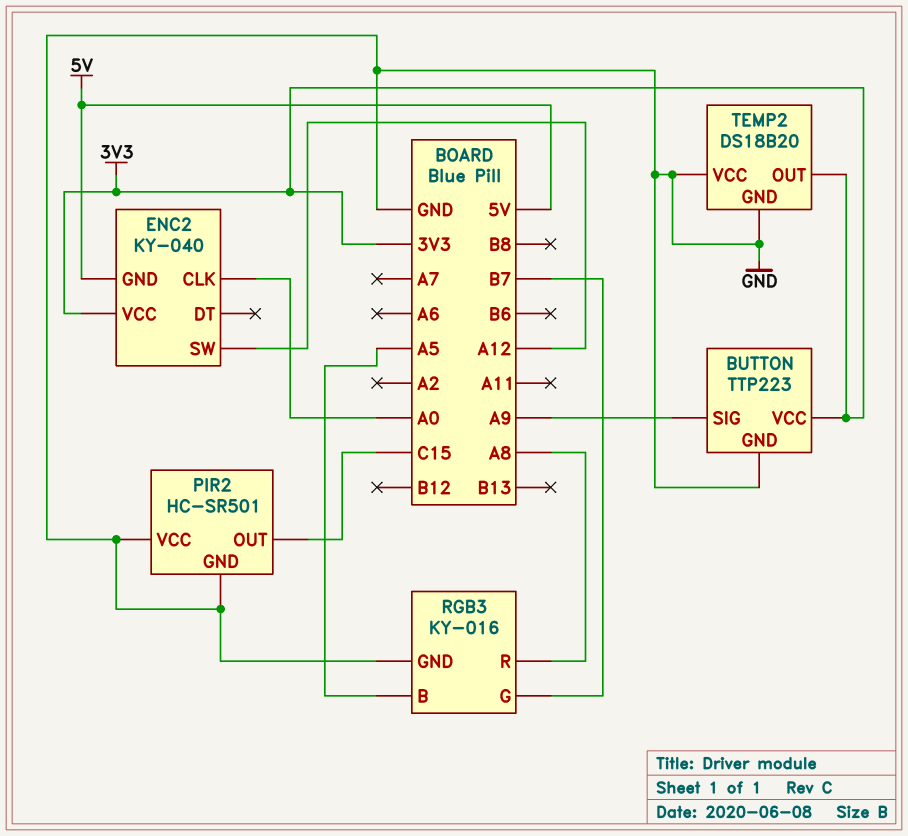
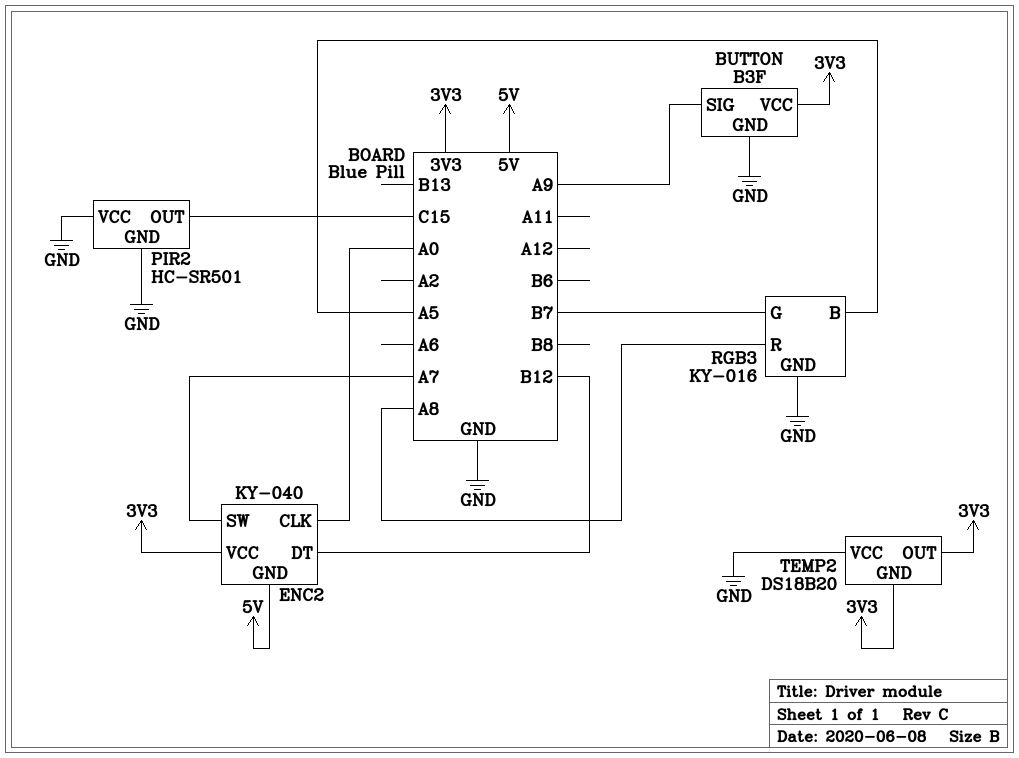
BUTTON: TTP223 -> B3F
ENC2 pin DT: none -> B12
ENC2 pin SW: A12 -> A7
TEMP2 pin GND: GND -> 3V3

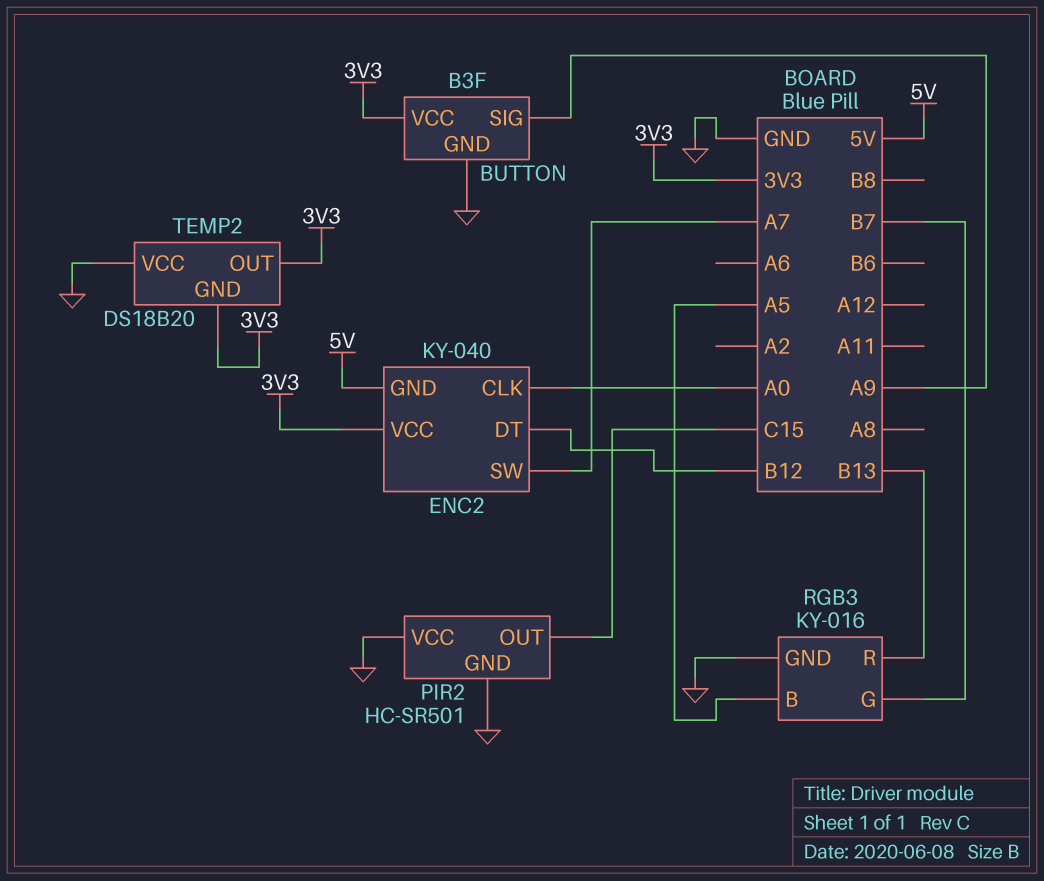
RGB3 pin R: A8 -> B13

